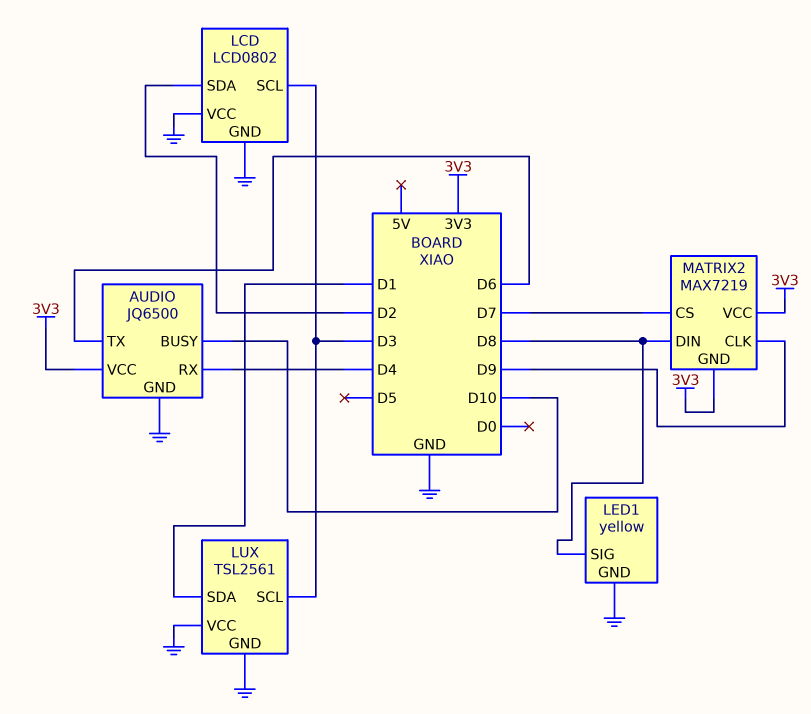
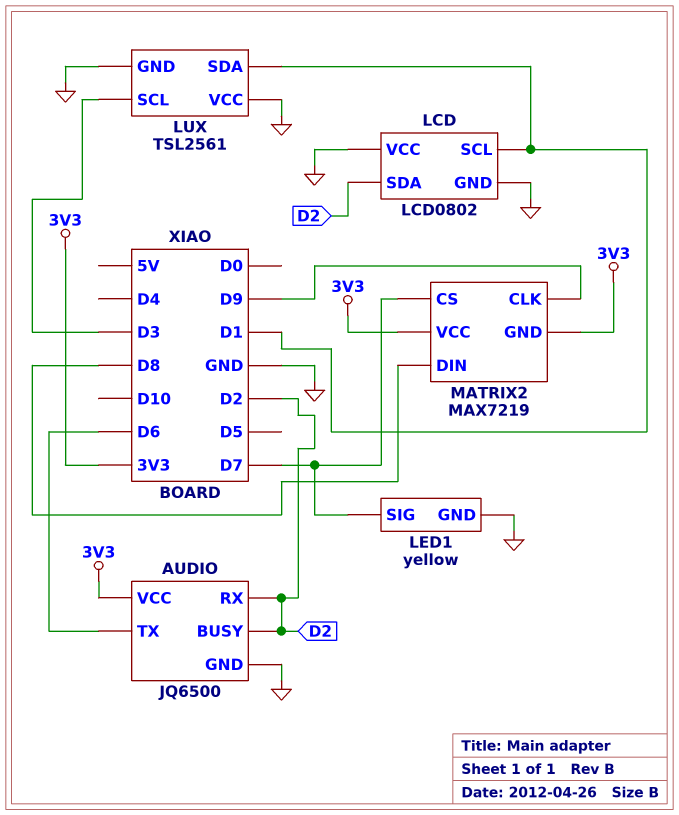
AUDIO pin BUSY: D10 -> D2
AUDIO pin RX: D4 -> D2
LCD pin SCL: D3 -> D1
LED1 pin SIG: D8 -> D7

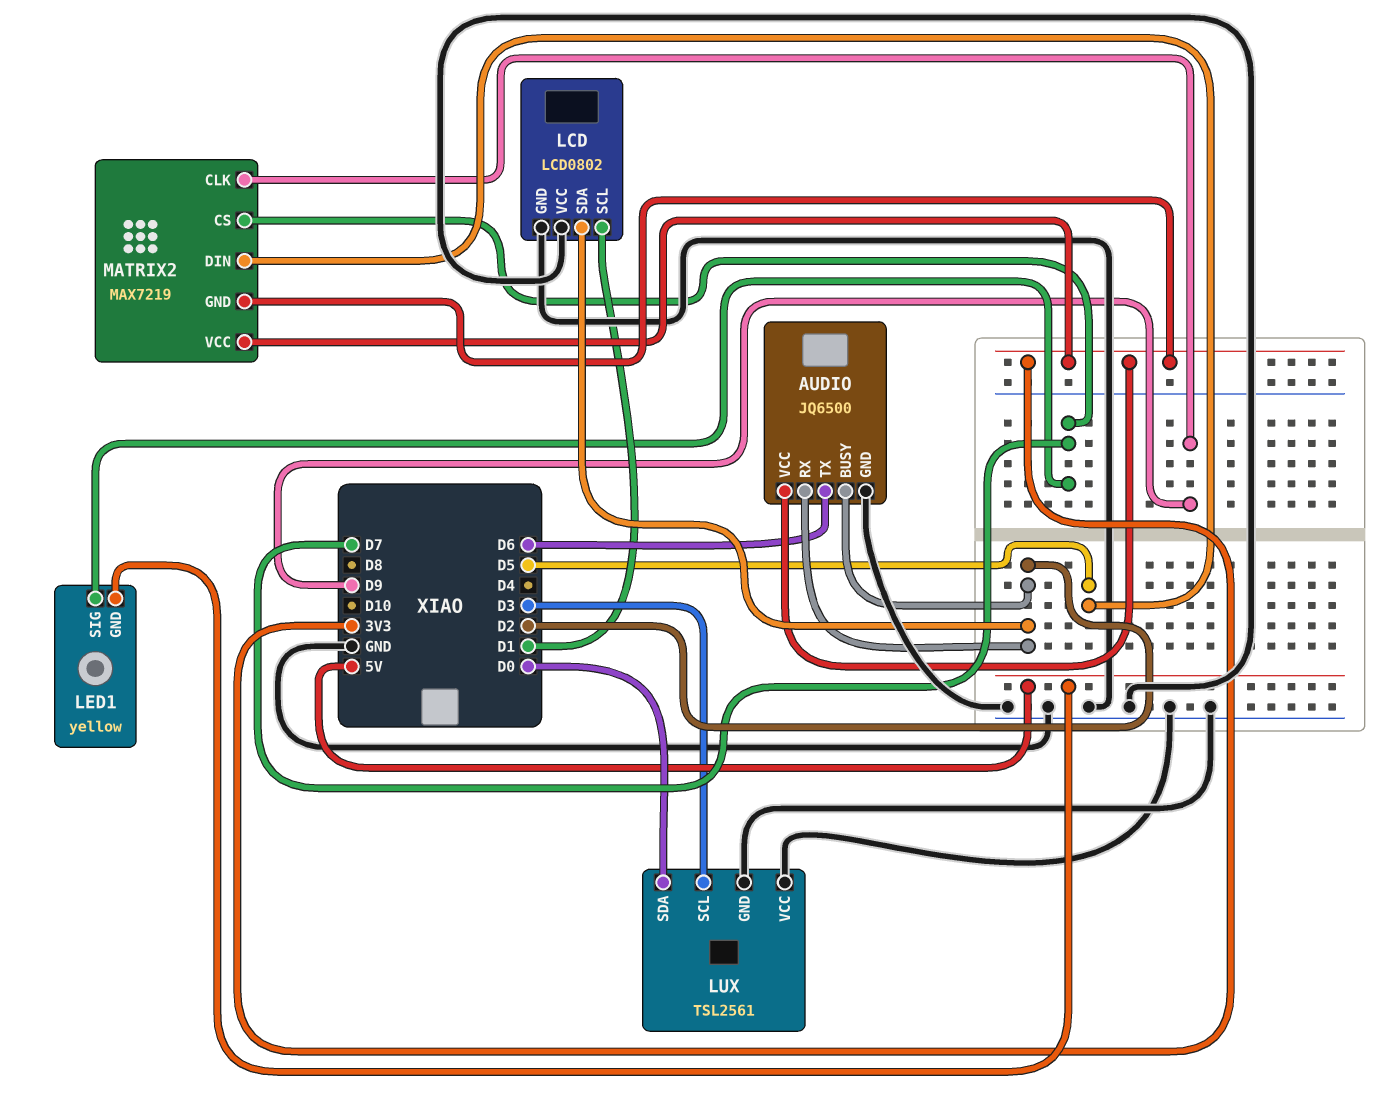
LED1 pin GND: GND -> 5V
LUX pin SDA: D1 -> D0
MATRIX2 pin DIN: D8 -> D5

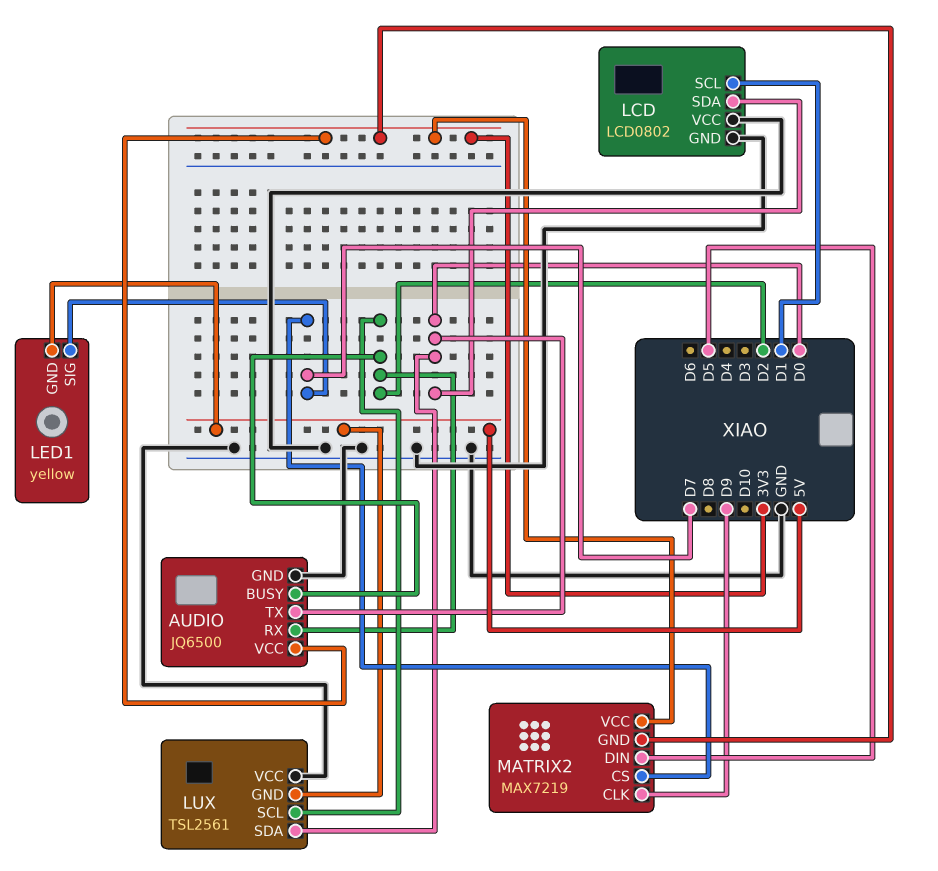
AUDIO pin TX: D6 -> D0
LCD pin SDA: D2 -> D0
LUX pin GND: GND -> 5V
LUX pin SCL: D3 -> D2

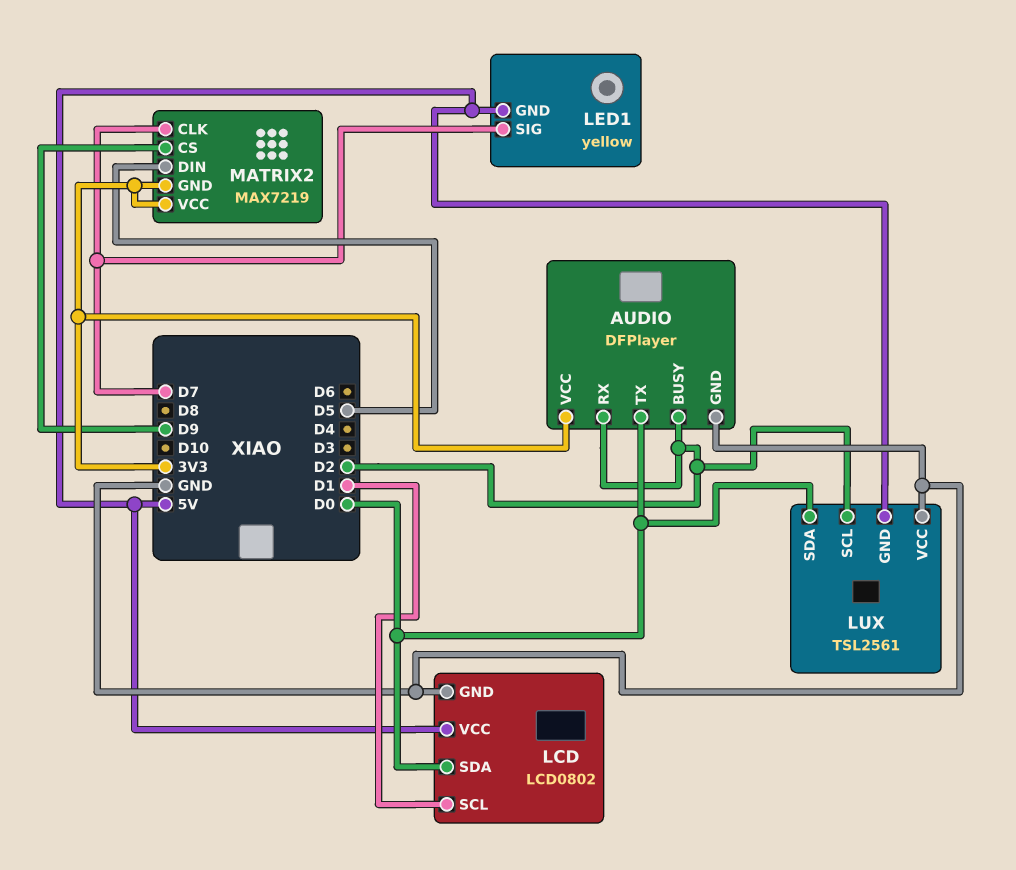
AUDIO: JQ6500 -> DFPlayer
LCD pin VCC: GND -> 5V
MATRIX2 pin CLK: D9 -> D7
MATRIX2 pin CS: D7 -> D9

